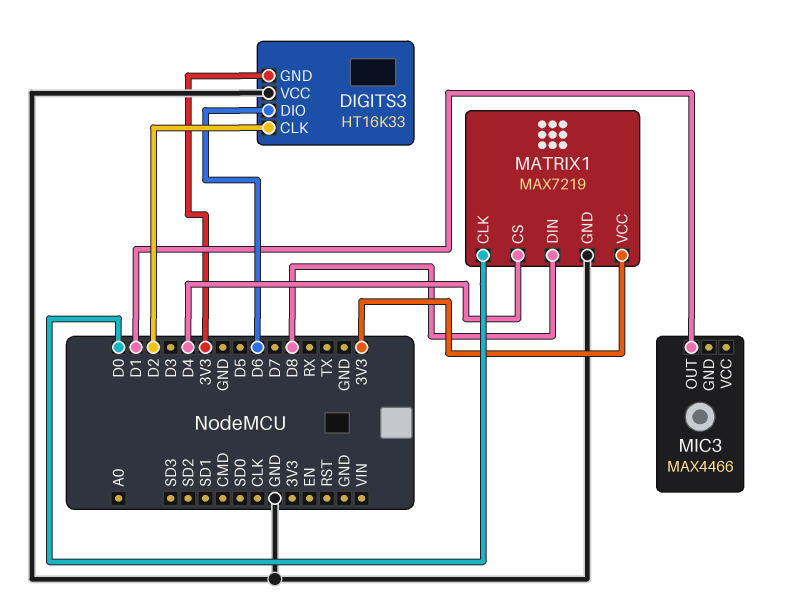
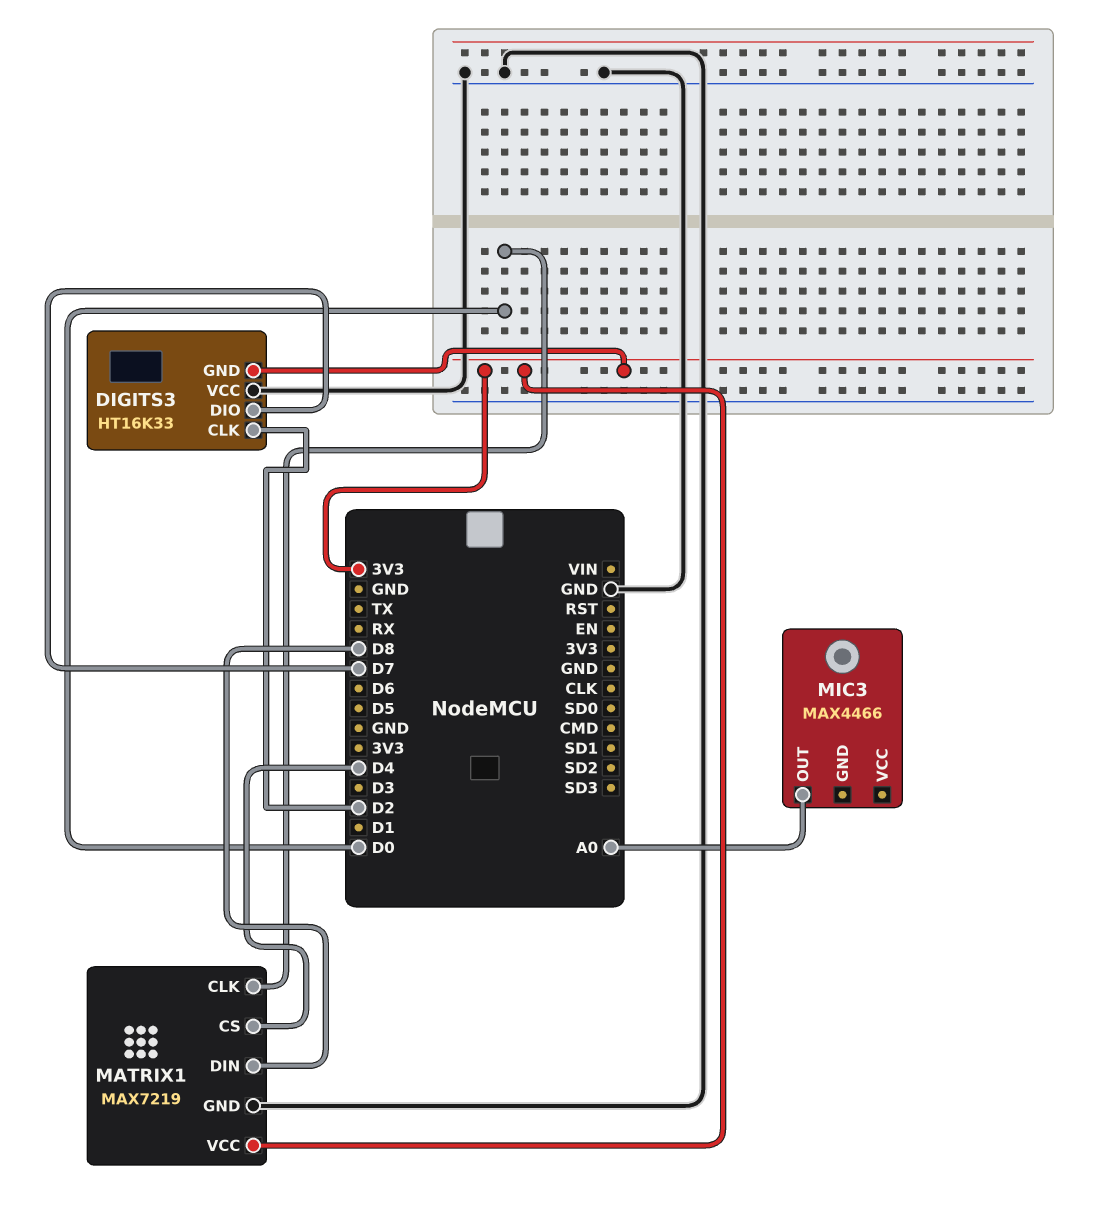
DIGITS3 pin DIO: D6 -> D7
MIC3 pin OUT: D1 -> A0

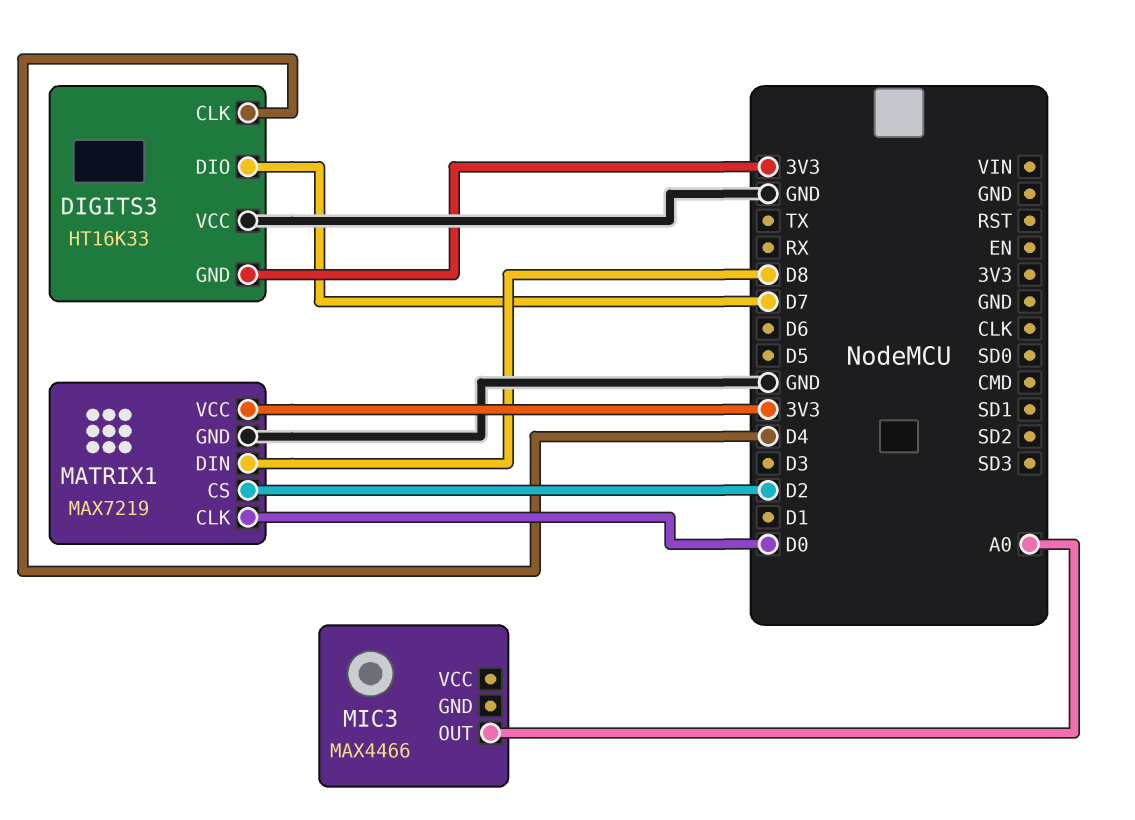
DIGITS3 pin CLK: D2 -> D4
MATRIX1 pin CS: D4 -> D2

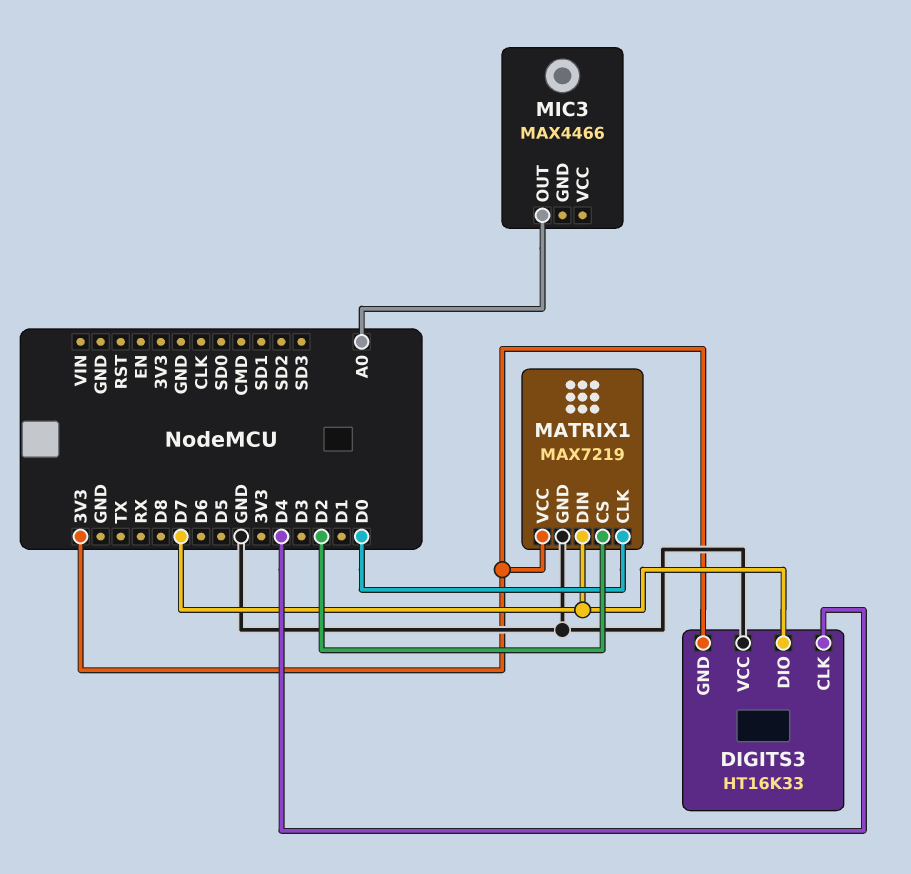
MATRIX1 pin DIN: D8 -> D7

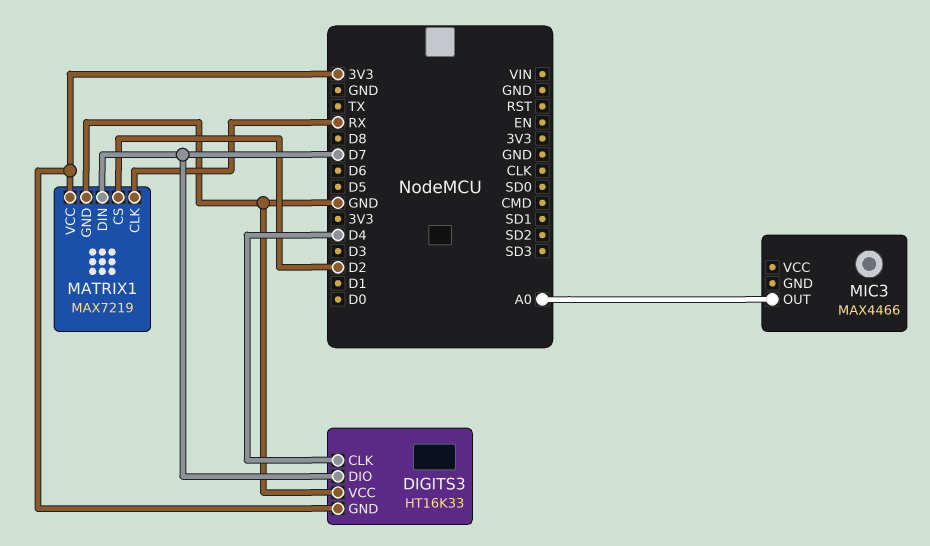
MATRIX1 pin CLK: D0 -> RX

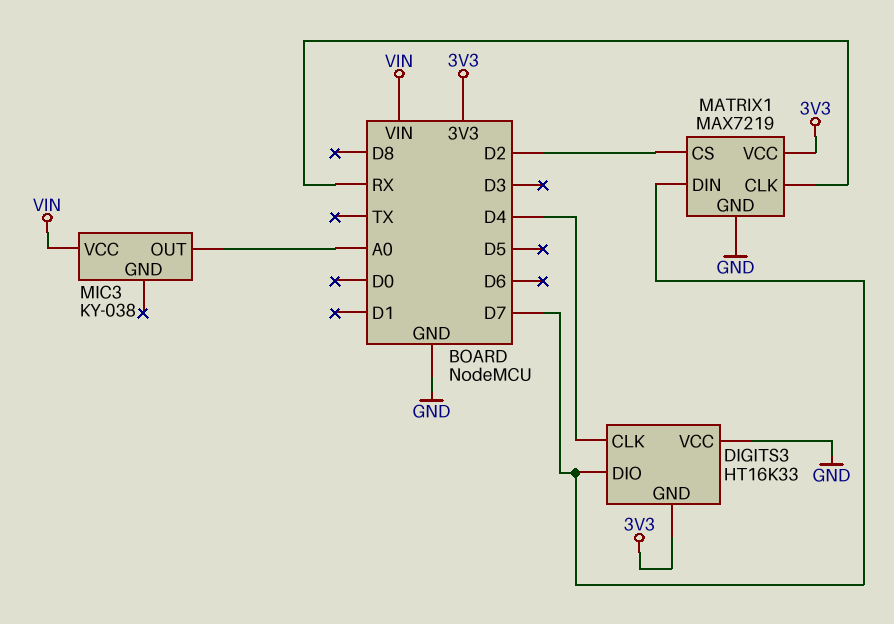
MIC3: MAX4466 -> KY-038
MIC3 pin VCC: none -> VIN

